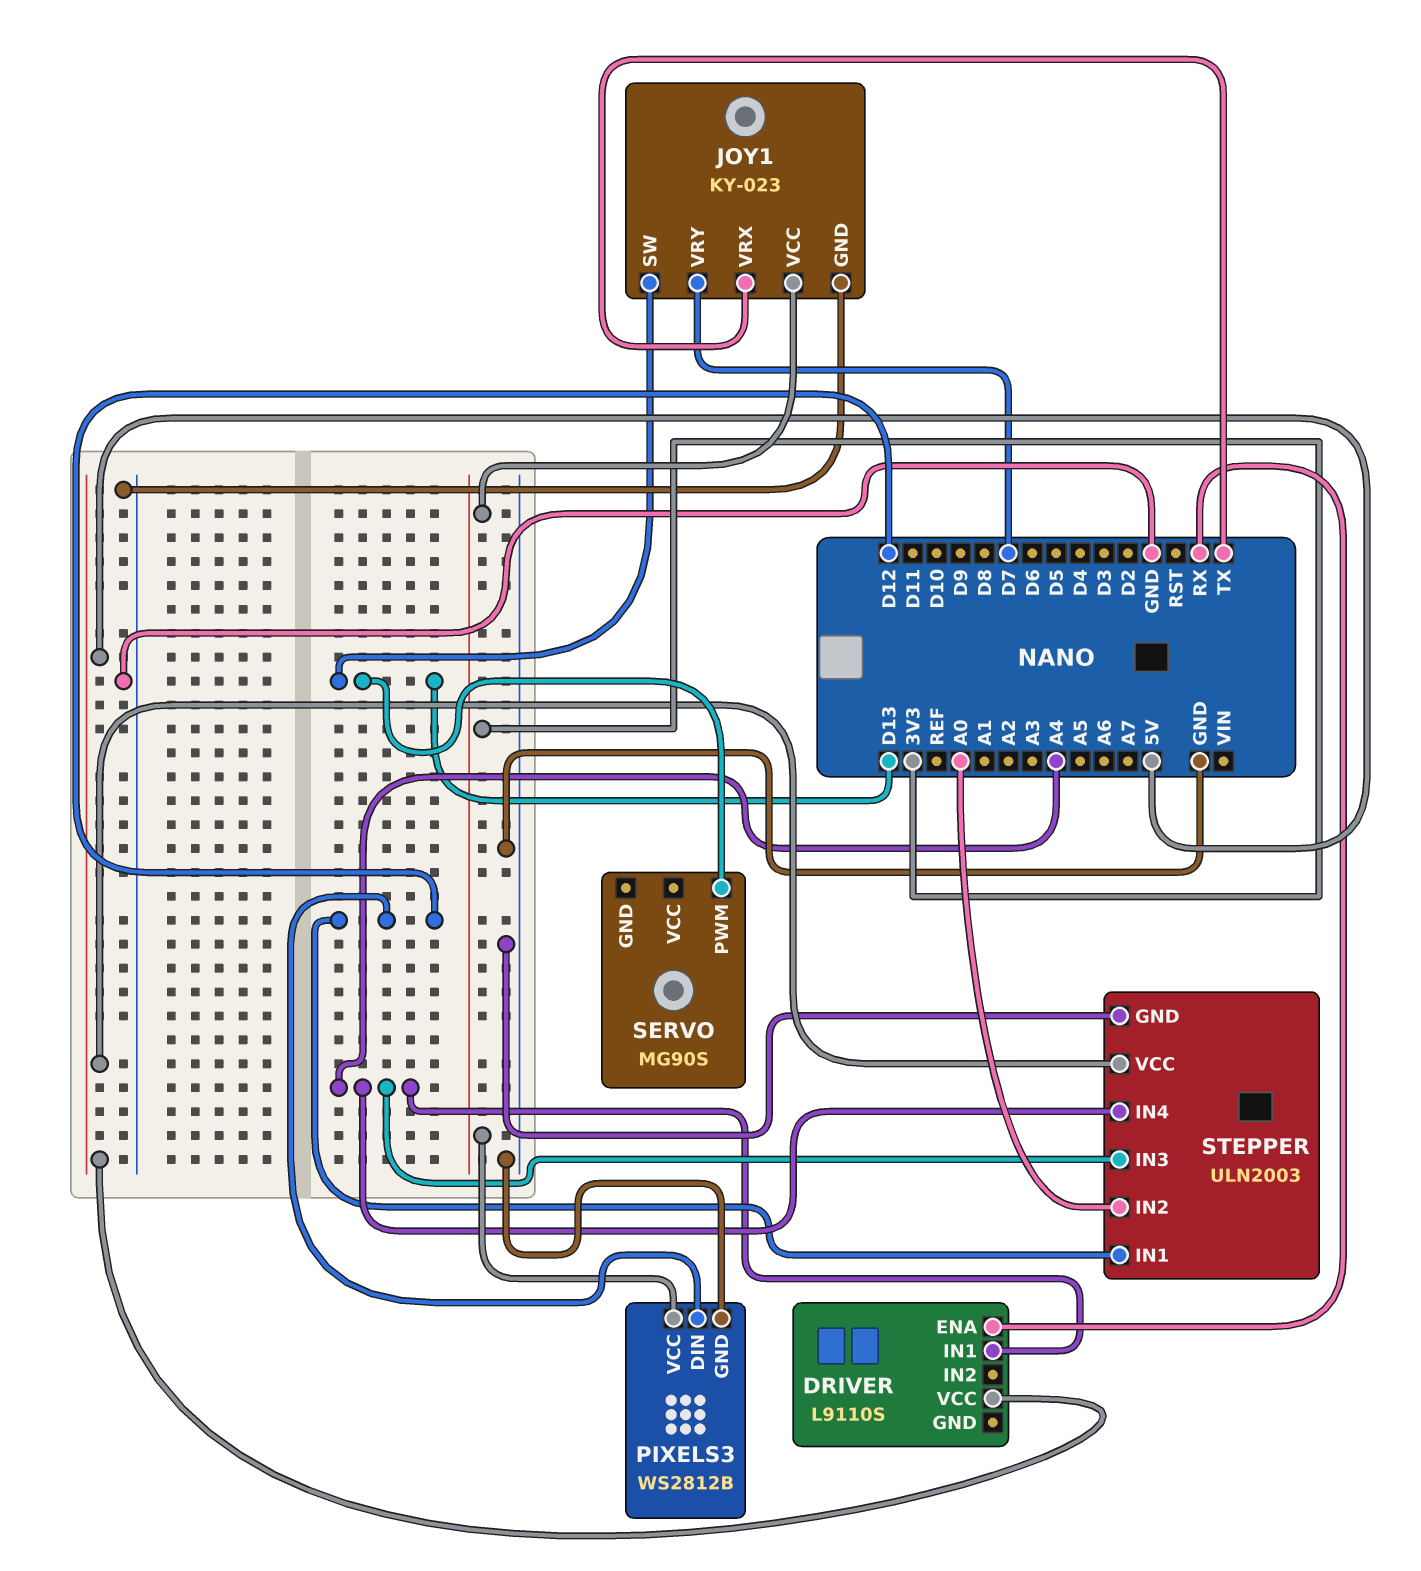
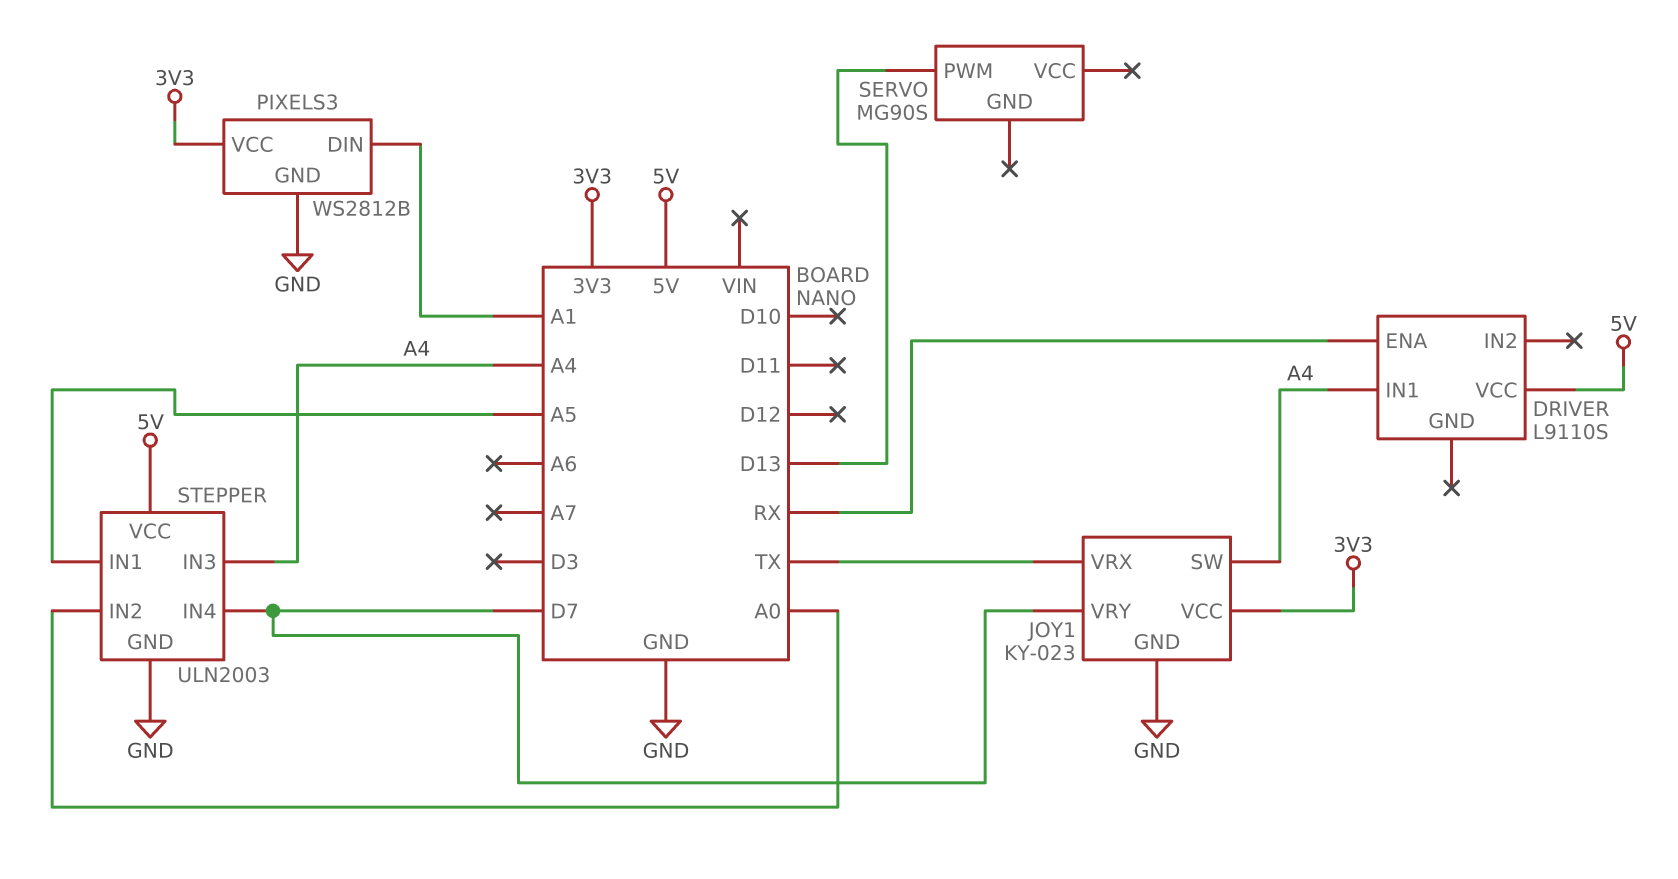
JOY1 pin SW: D13 -> A4
PIXELS3 pin DIN: D12 -> A1
STEPPER pin IN1: D12 -> A5
STEPPER pin IN4: A4 -> D7

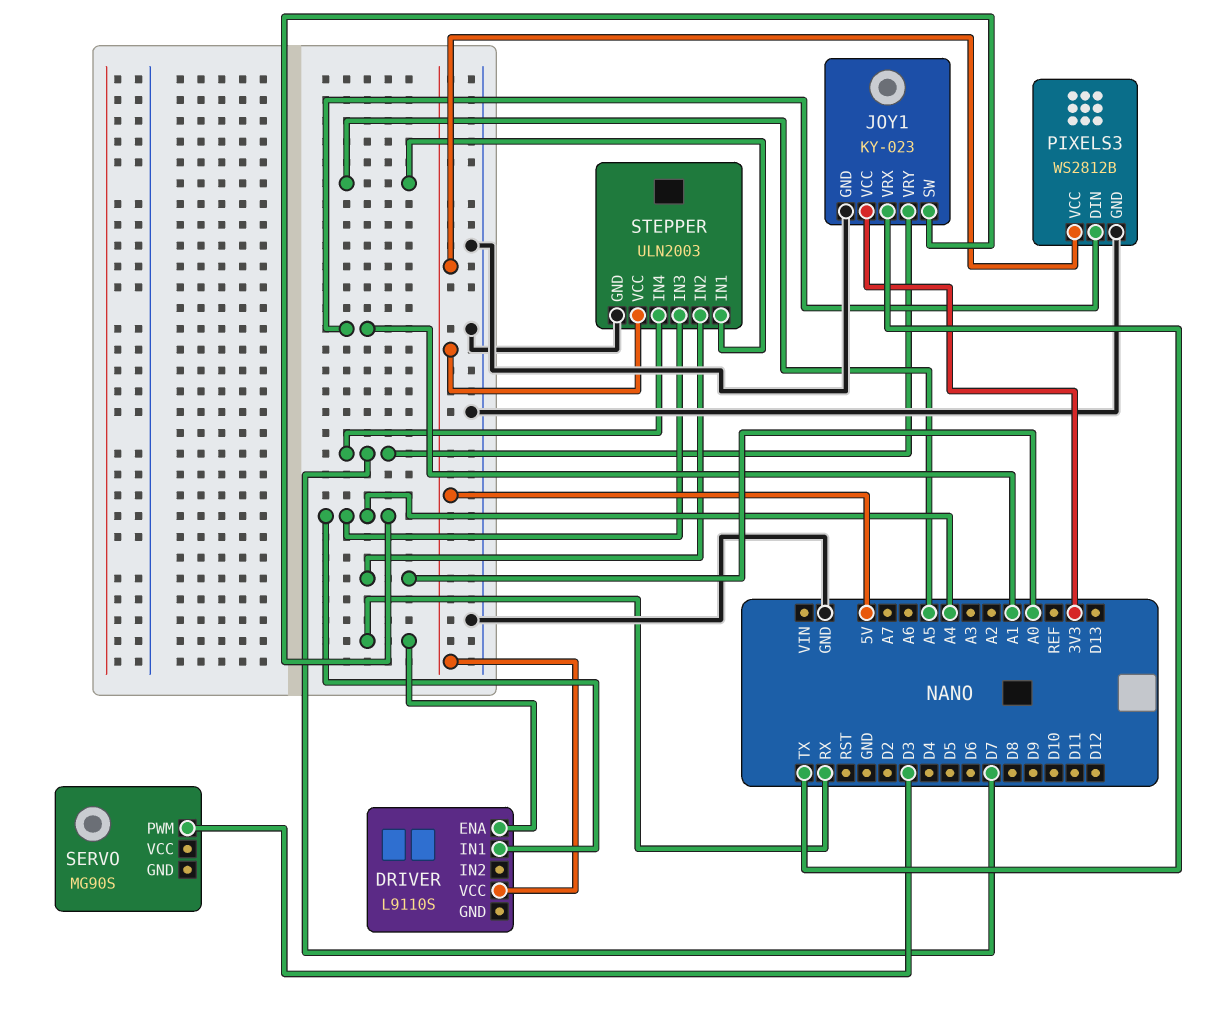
PIXELS3 pin VCC: 3V3 -> 5V
SERVO pin PWM: D13 -> D3

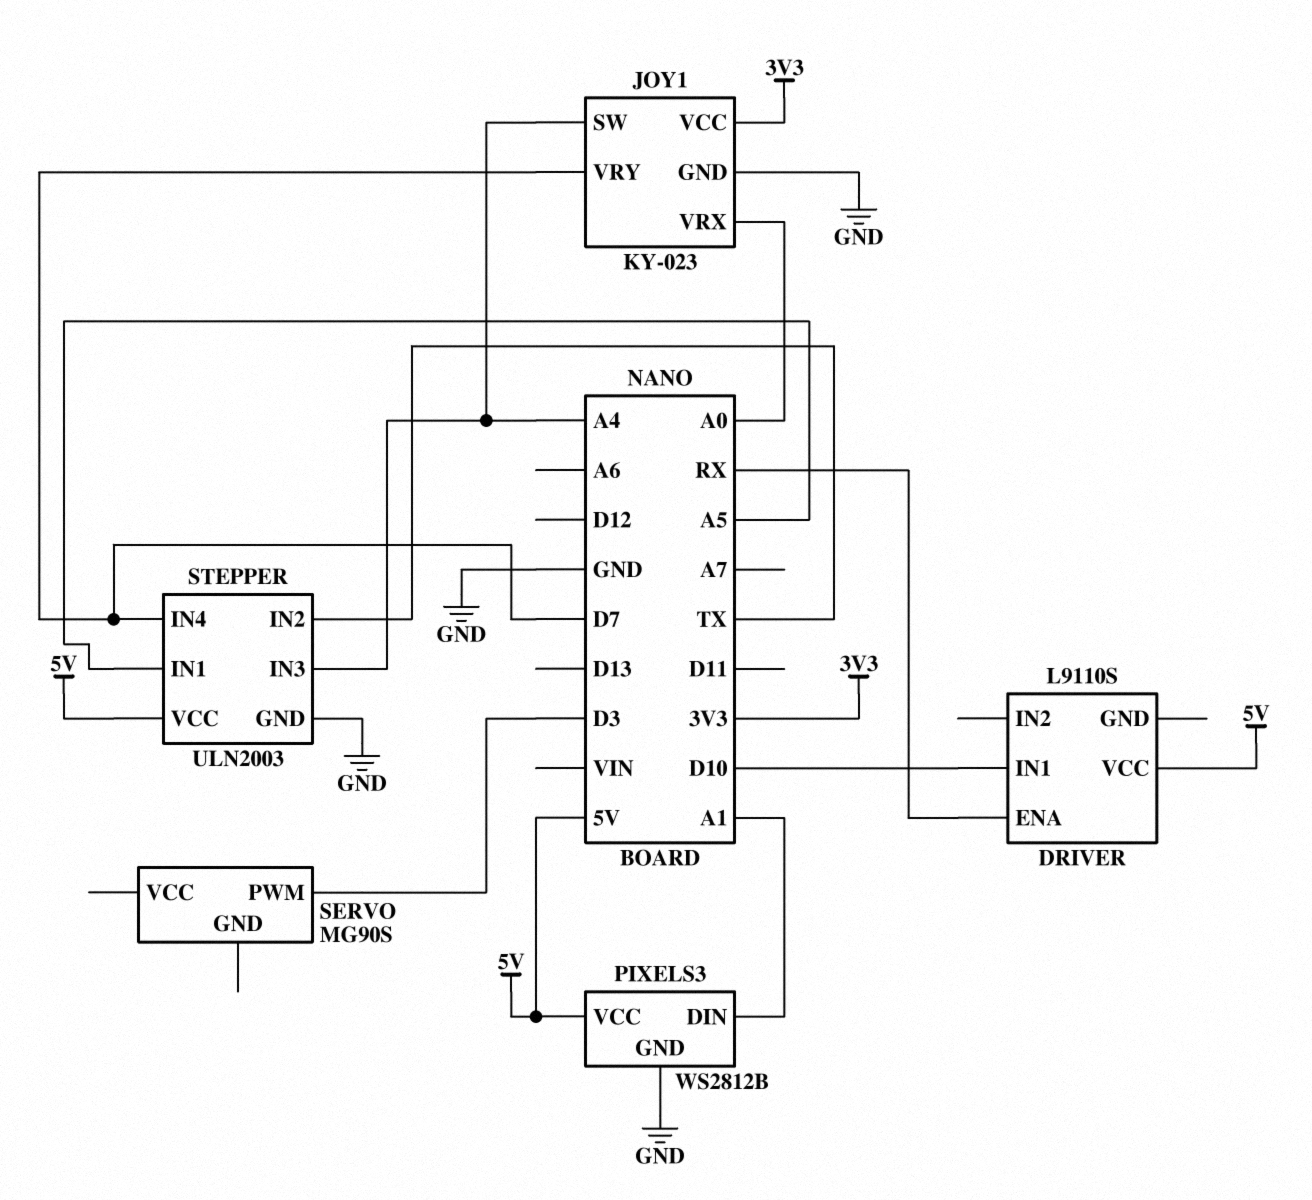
DRIVER pin IN1: A4 -> D10
JOY1 pin VRX: TX -> A0
STEPPER pin IN2: A0 -> TX

